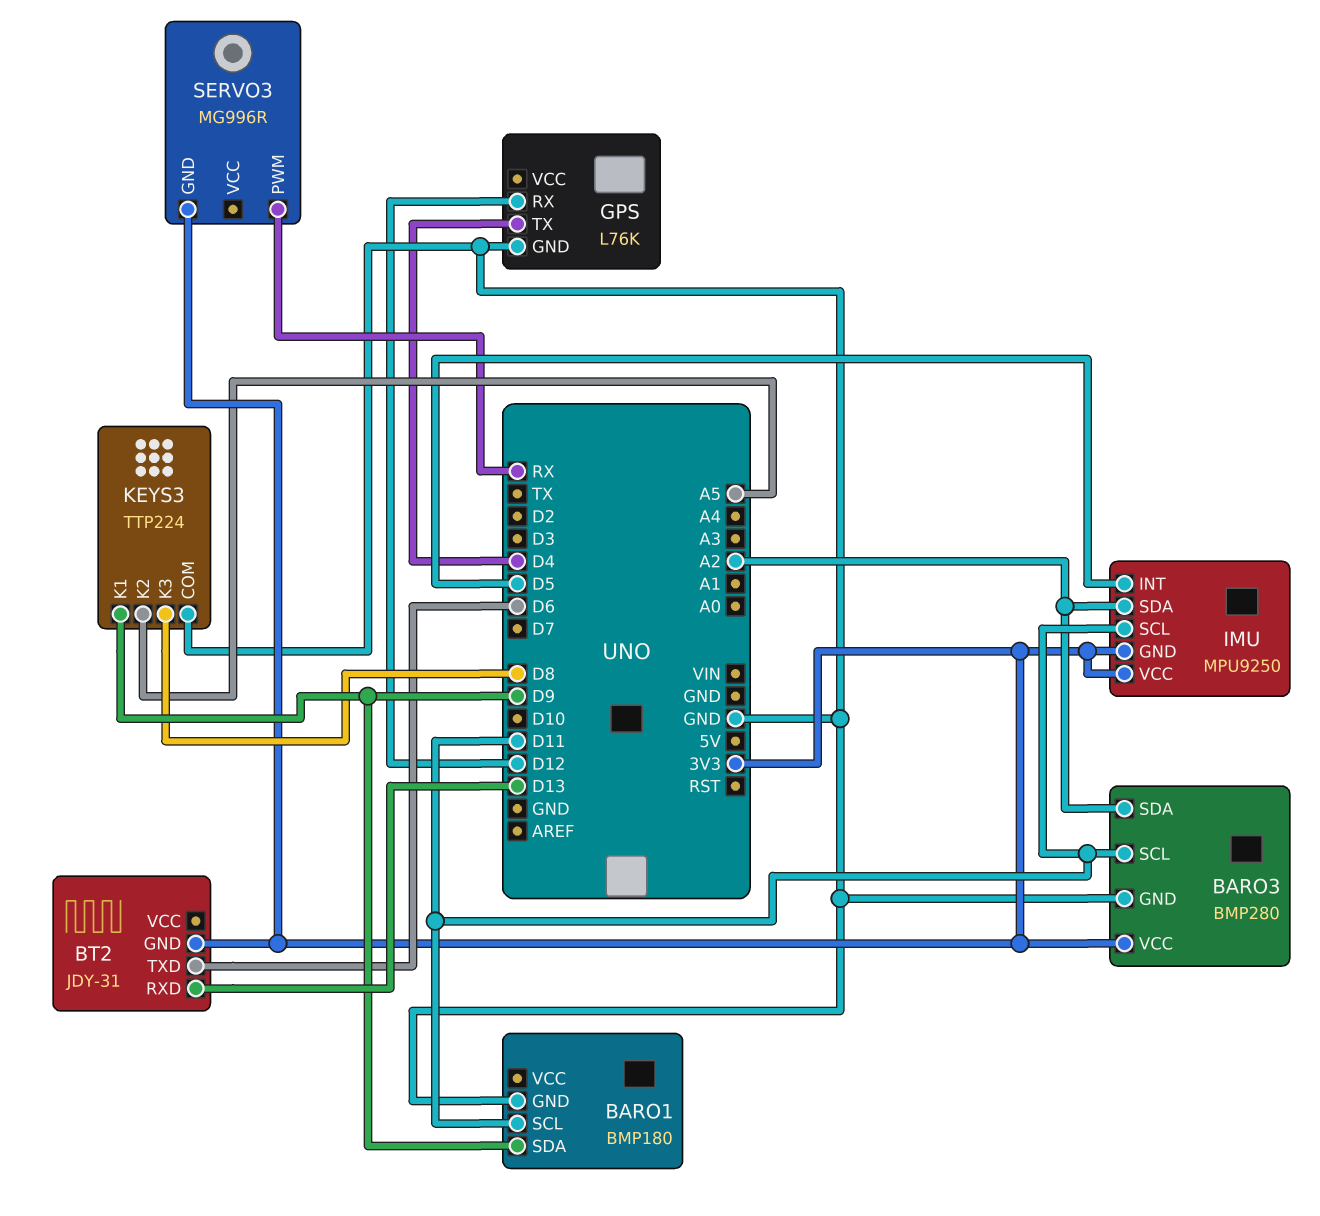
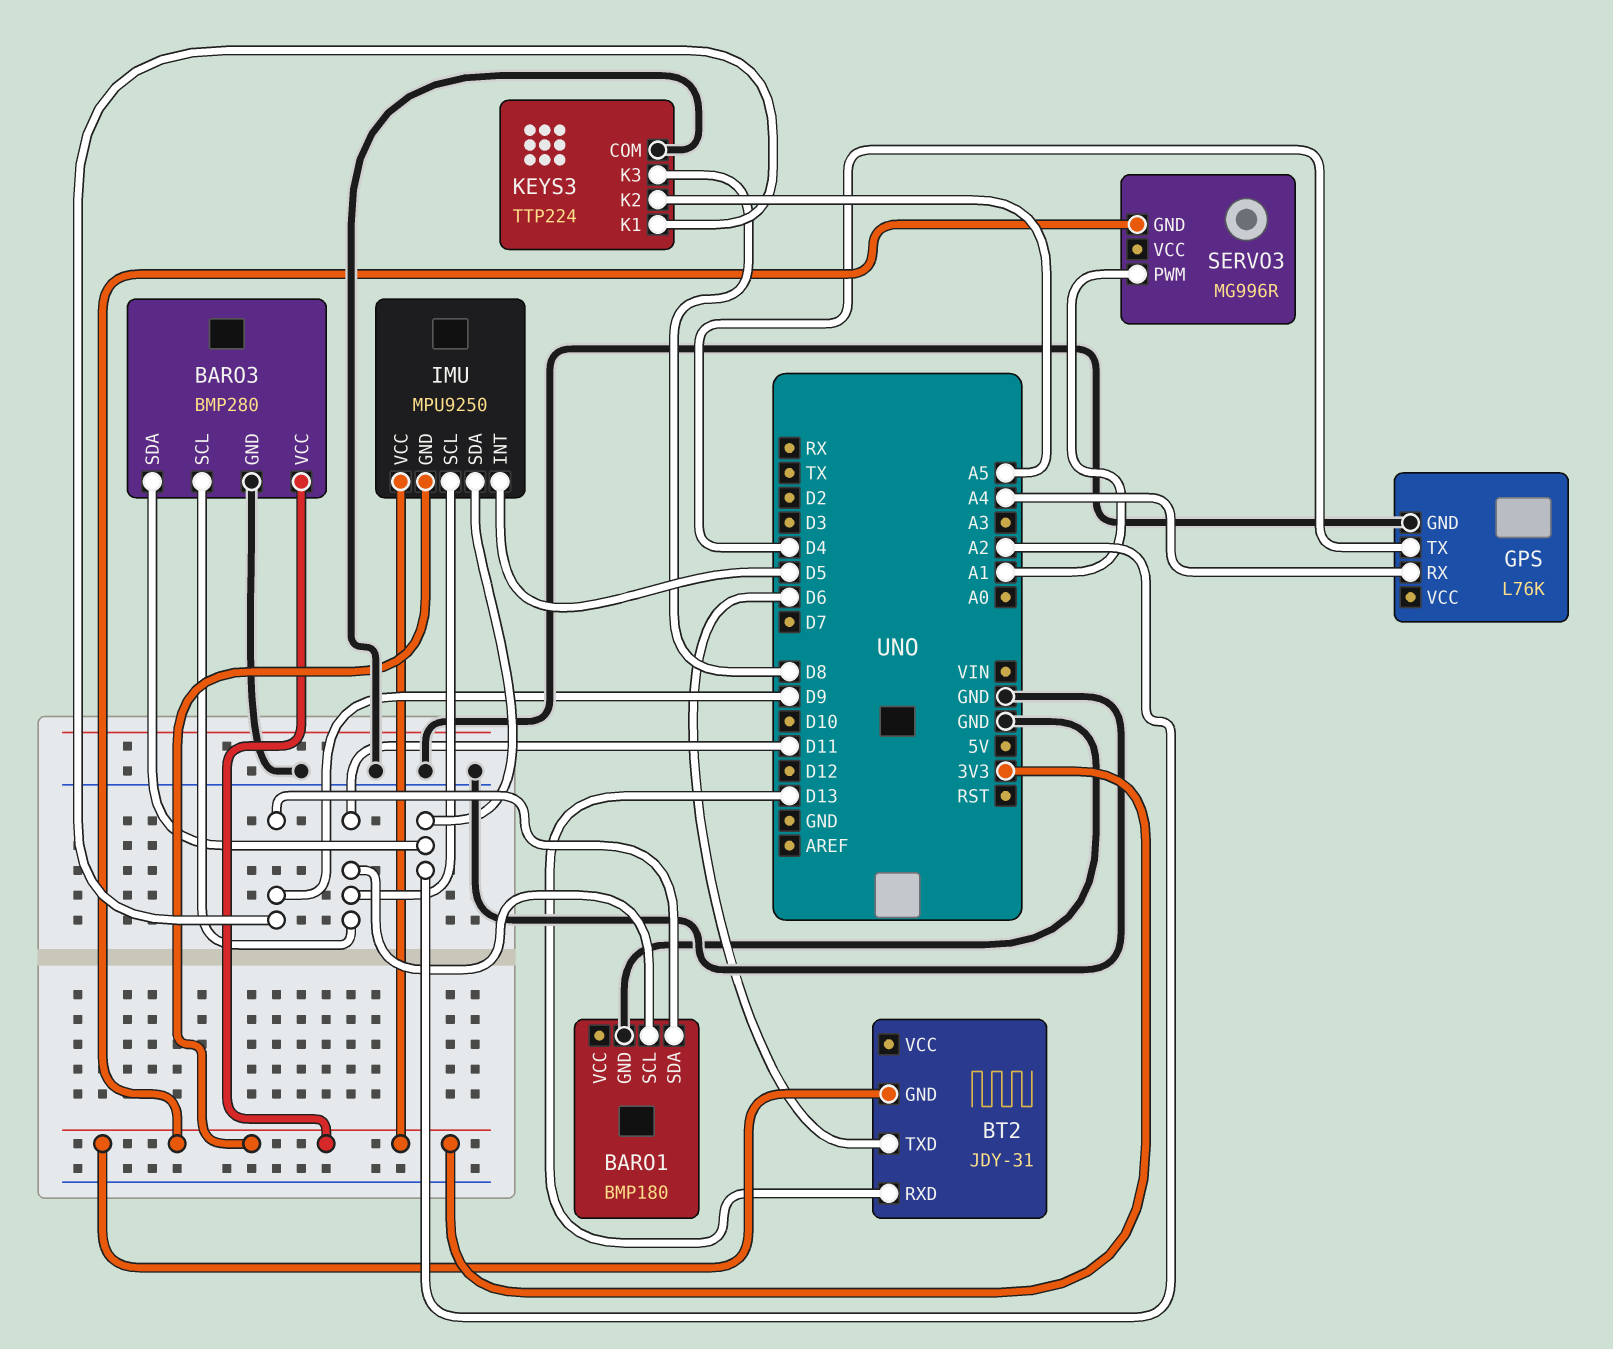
GPS pin RX: D12 -> A4
SERVO3 pin PWM: RX -> A1

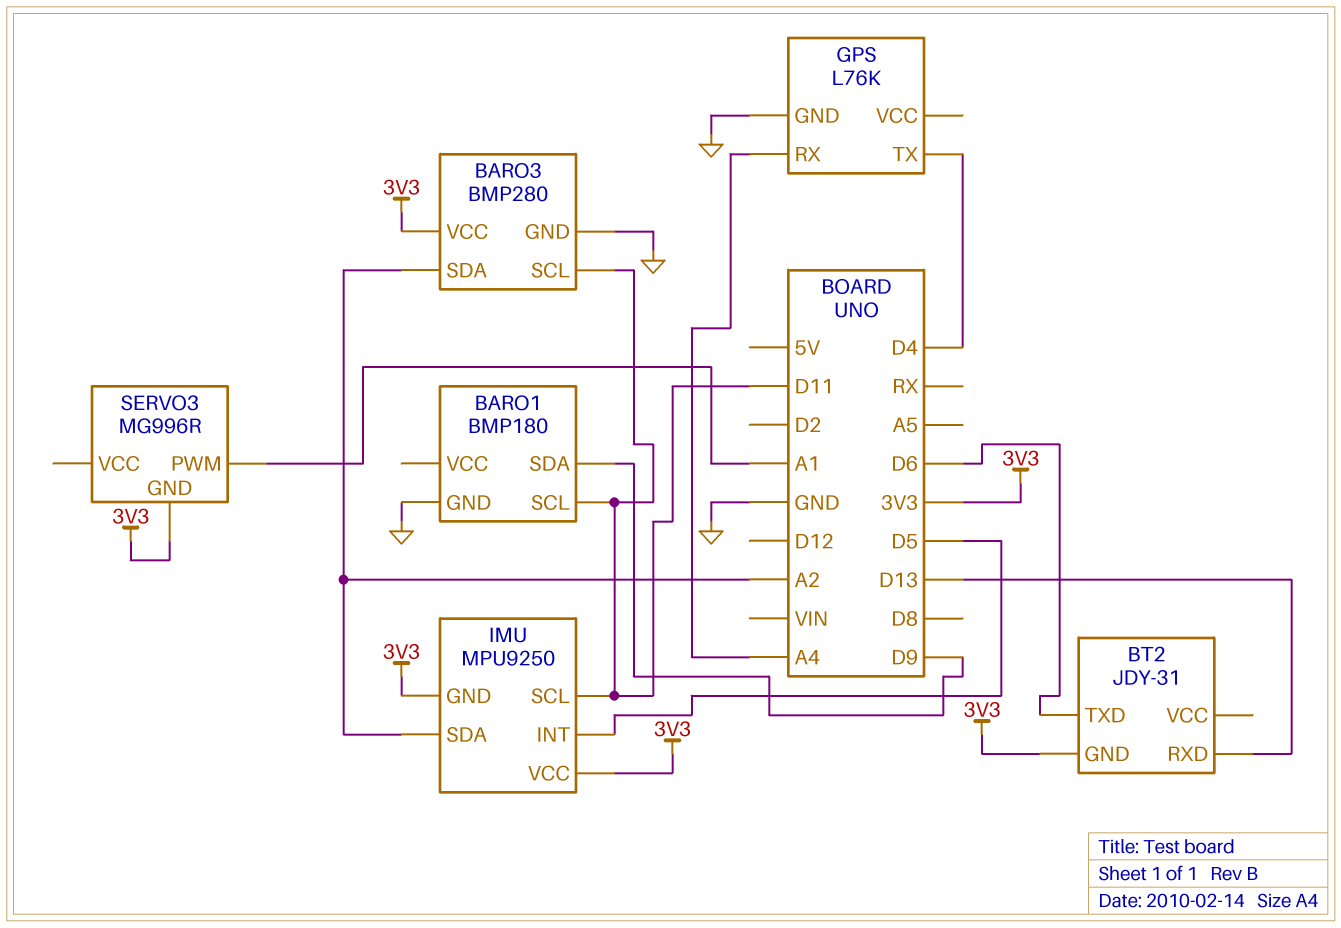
KEYS3: TTP224 -> none
KEYS3 pin COM: GND -> none
KEYS3 pin K1: D9 -> none
KEYS3 pin K2: A5 -> none
KEYS3 pin K3: D8 -> none

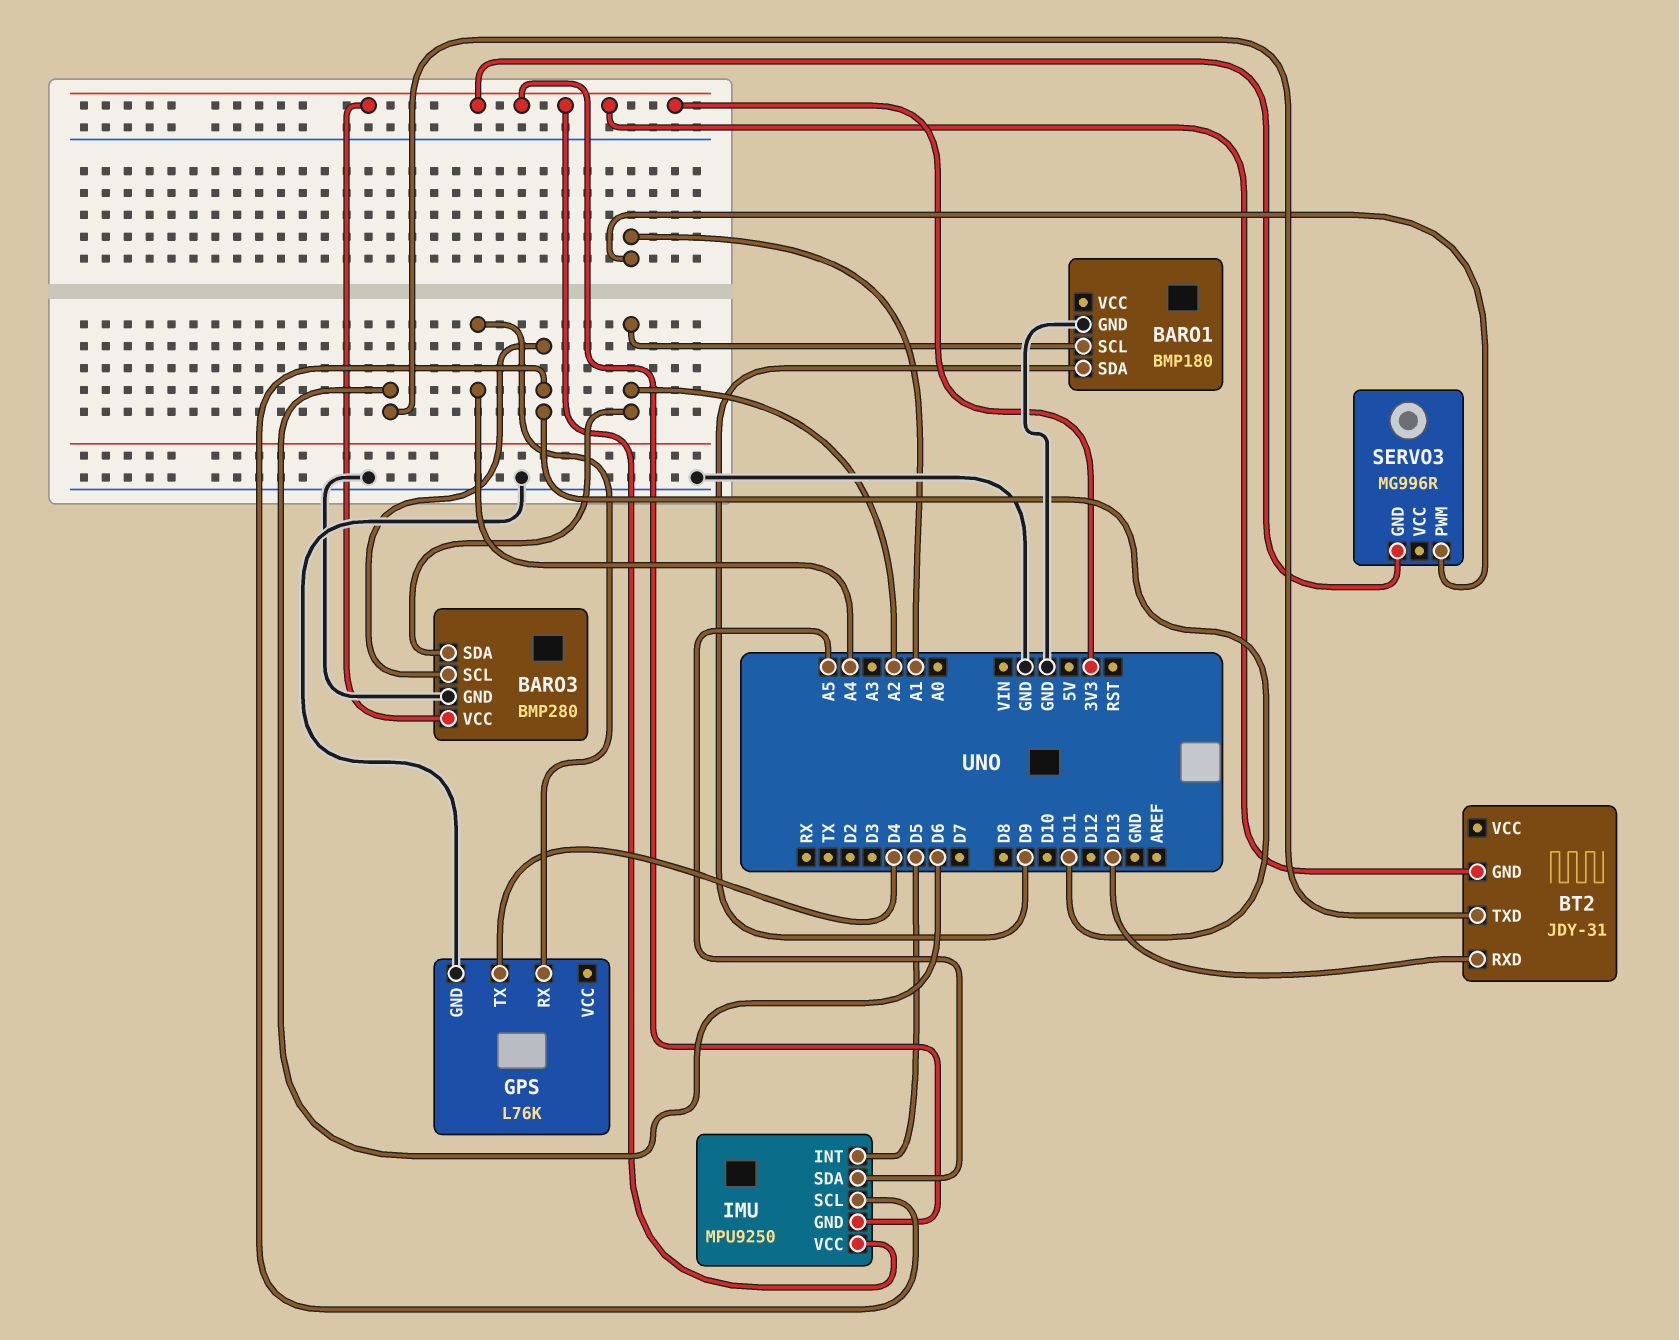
BARO1 pin SCL: D11 -> A2
IMU pin SDA: A2 -> A5

